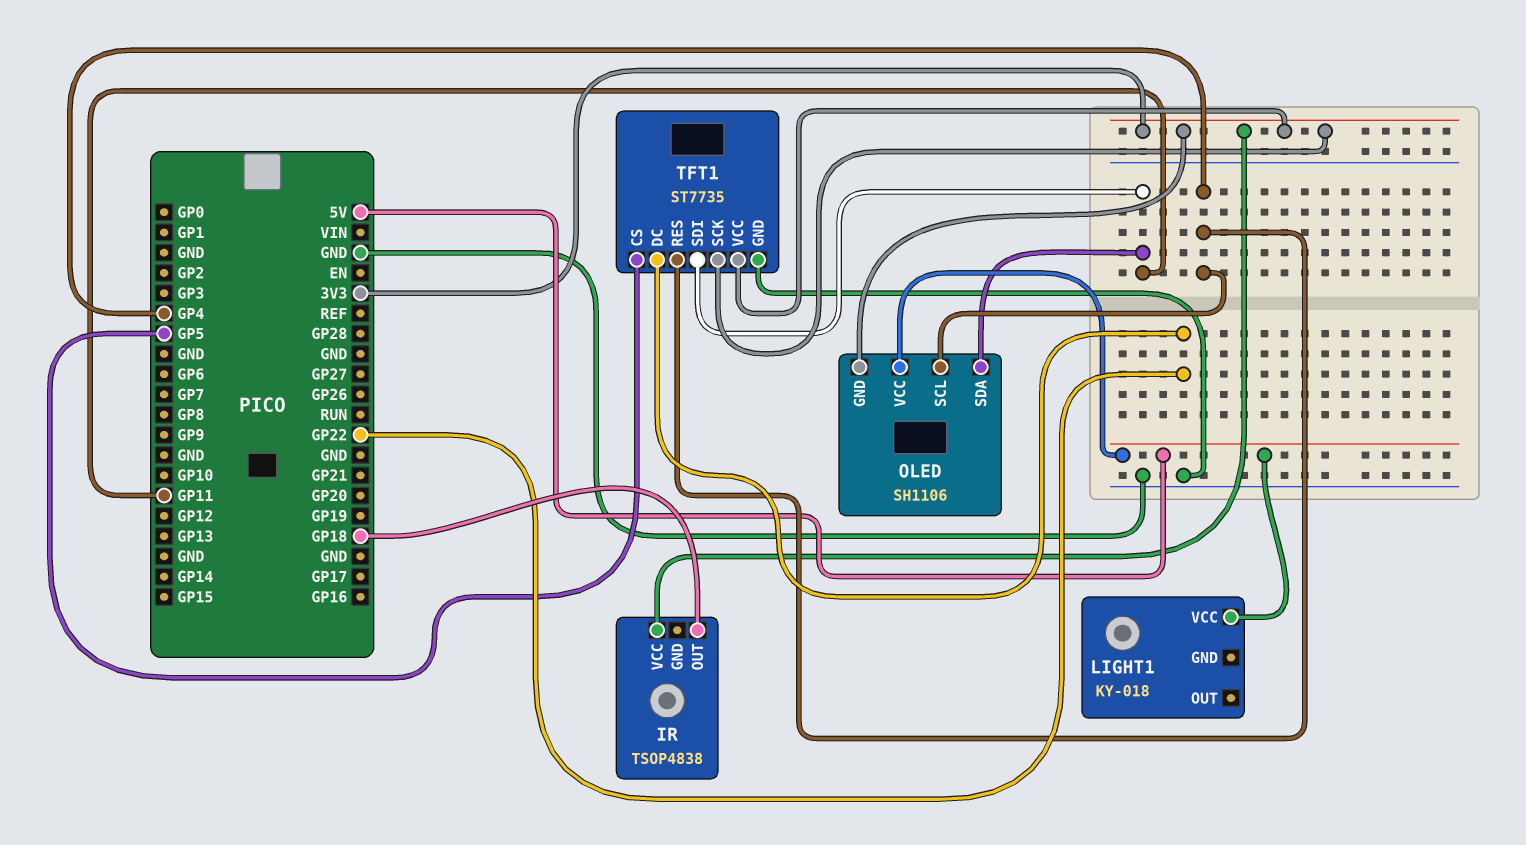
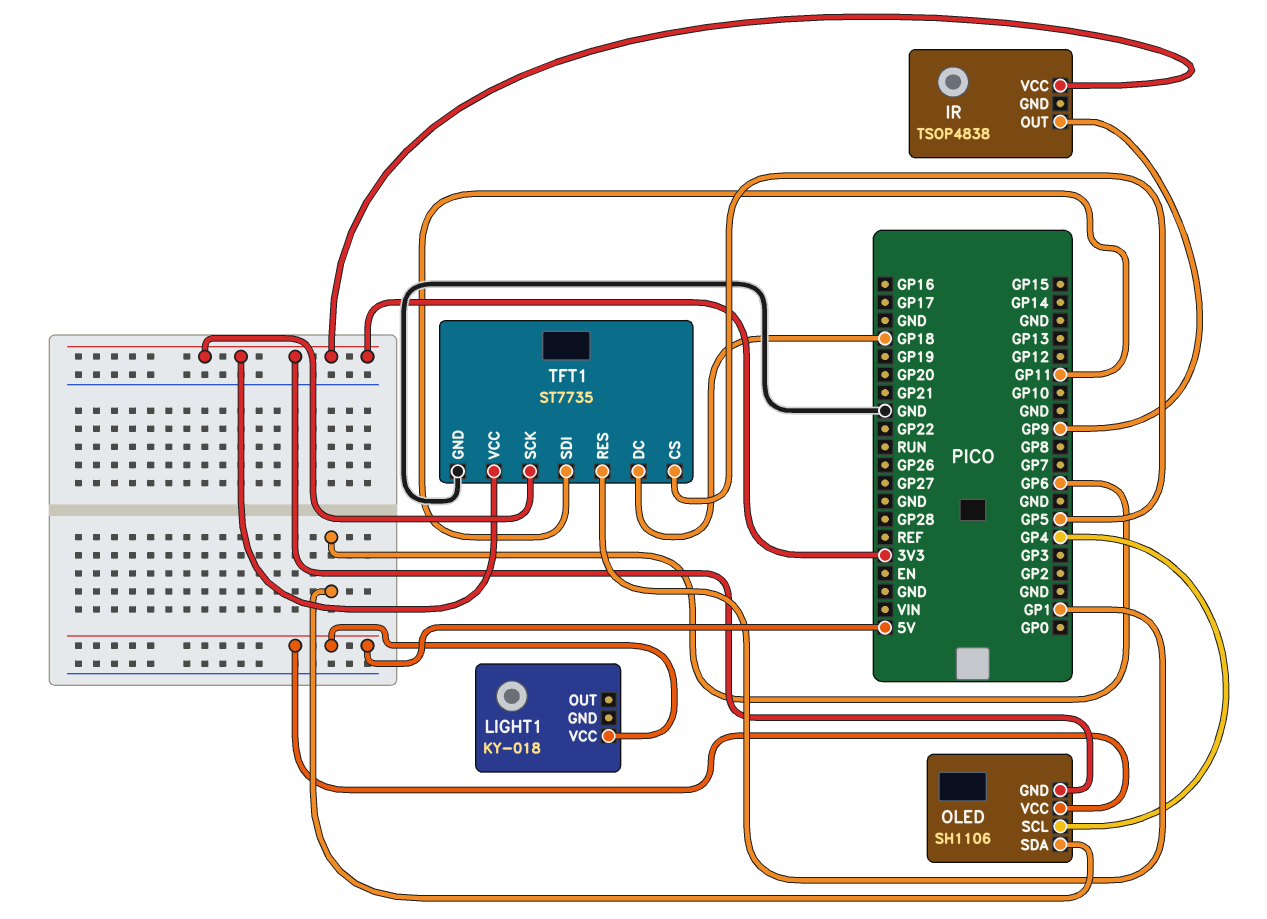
IR pin OUT: GP18 -> GP9
OLED pin SDA: GP11 -> GP6
TFT1 pin DC: GP22 -> GP18
TFT1 pin RES: GP4 -> GP1

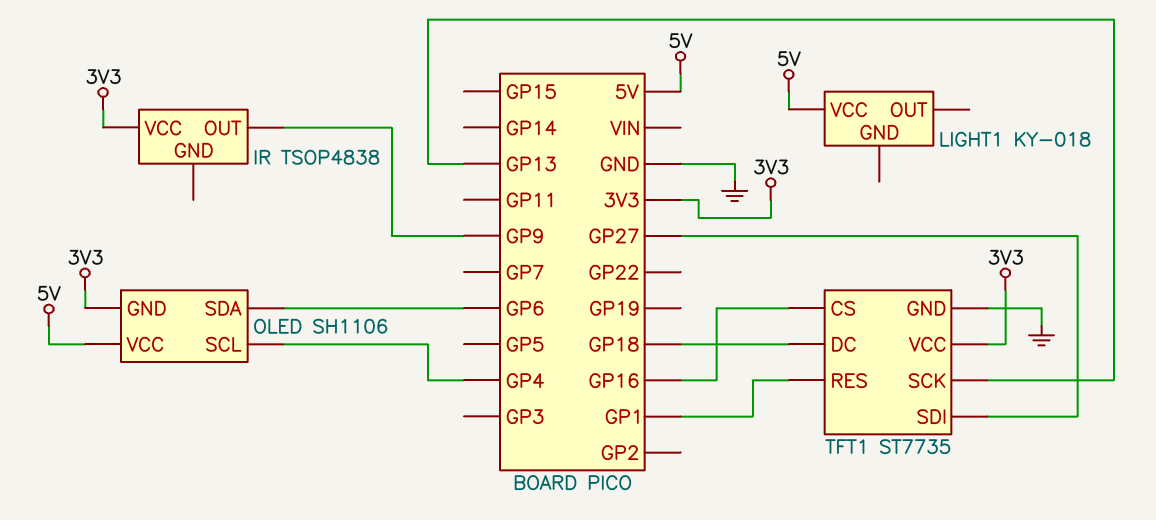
TFT1 pin CS: GP5 -> GP16
TFT1 pin SCK: 3V3 -> GP13
TFT1 pin SDI: GP11 -> GP27

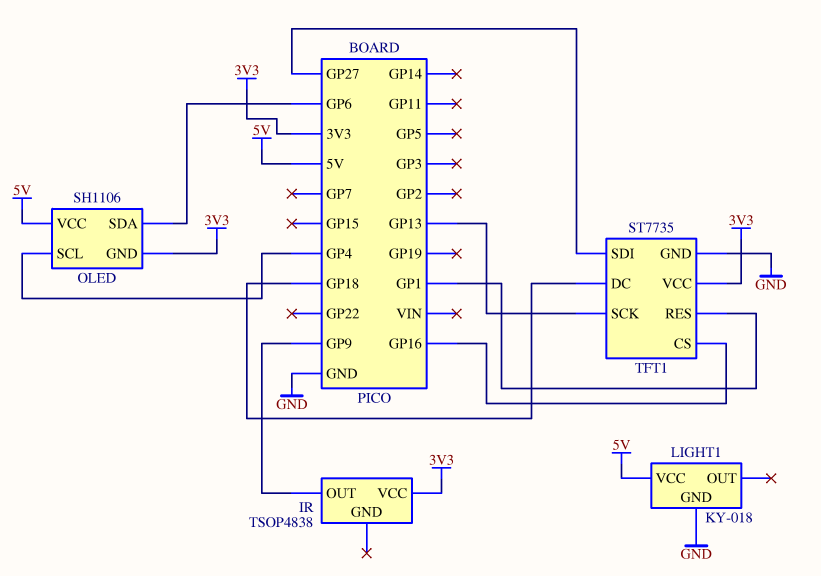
LIGHT1 pin GND: none -> GND

